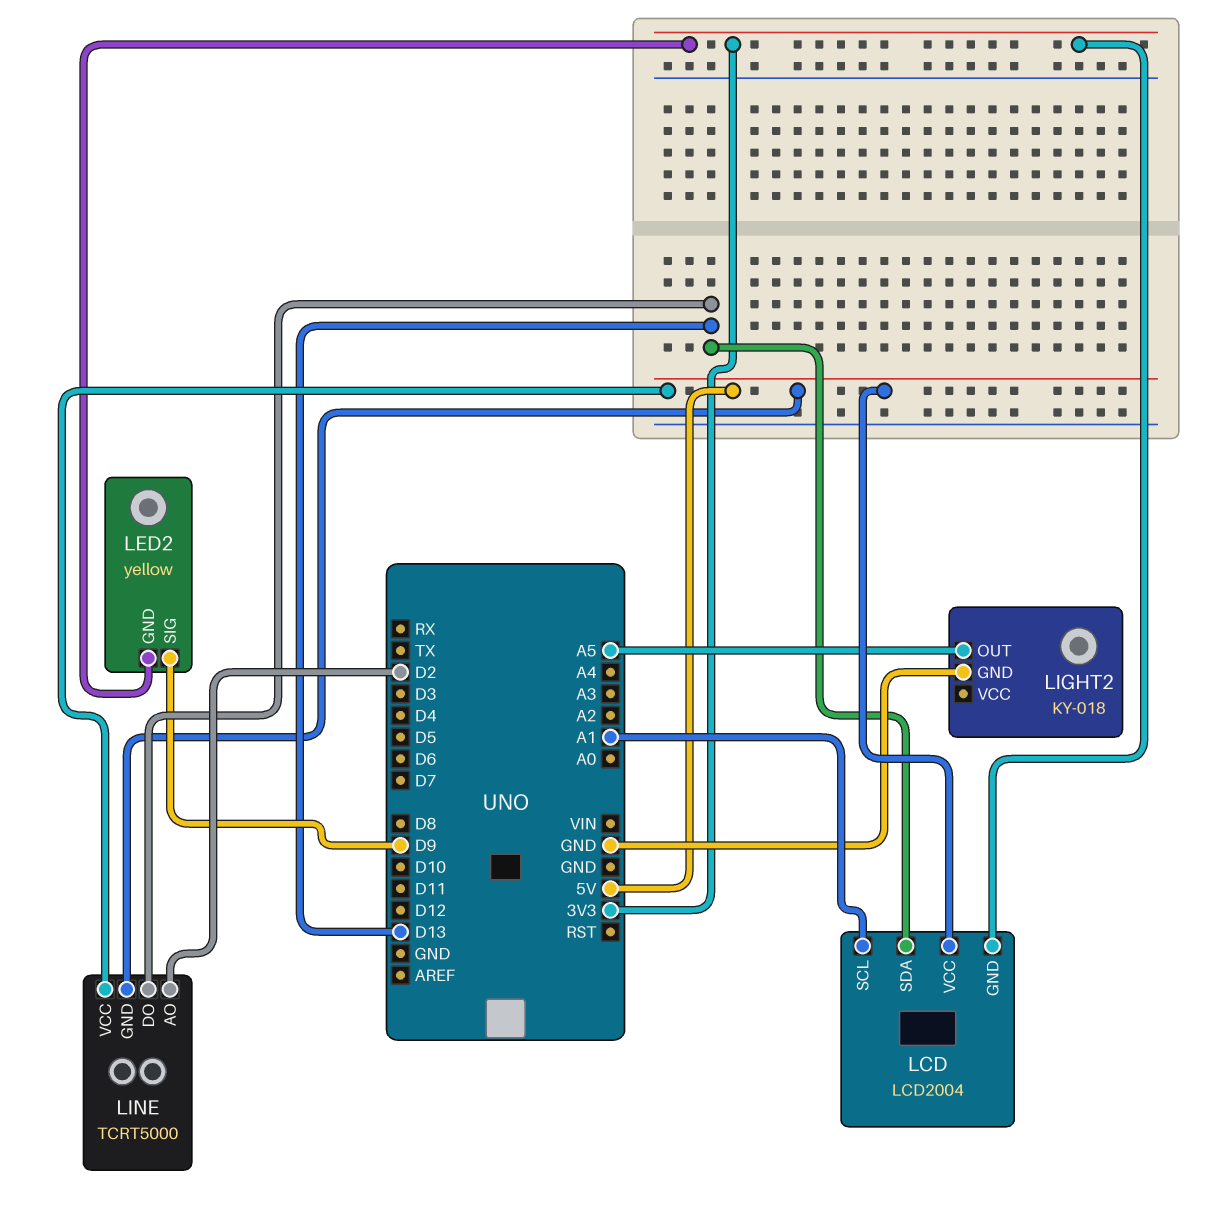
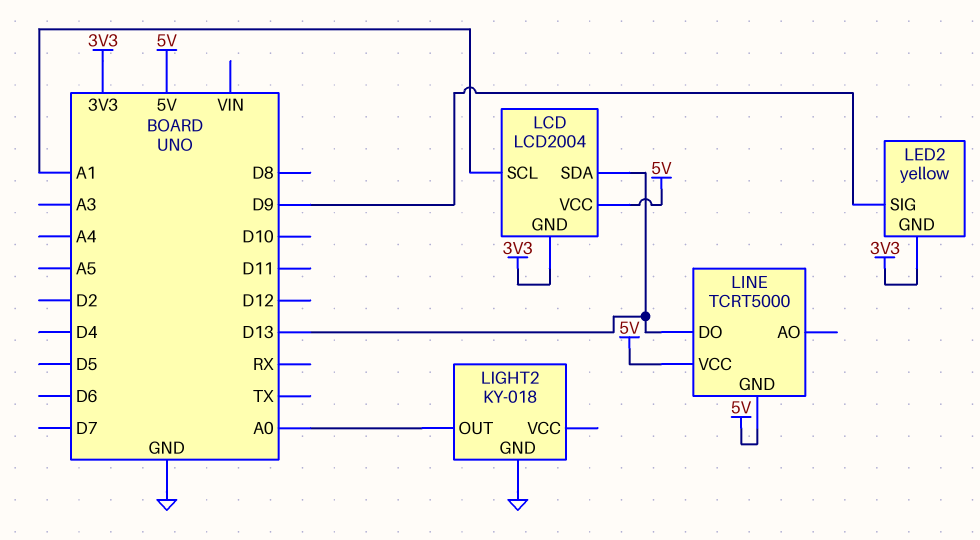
LIGHT2 pin OUT: A5 -> A0
LINE pin AO: D2 -> none

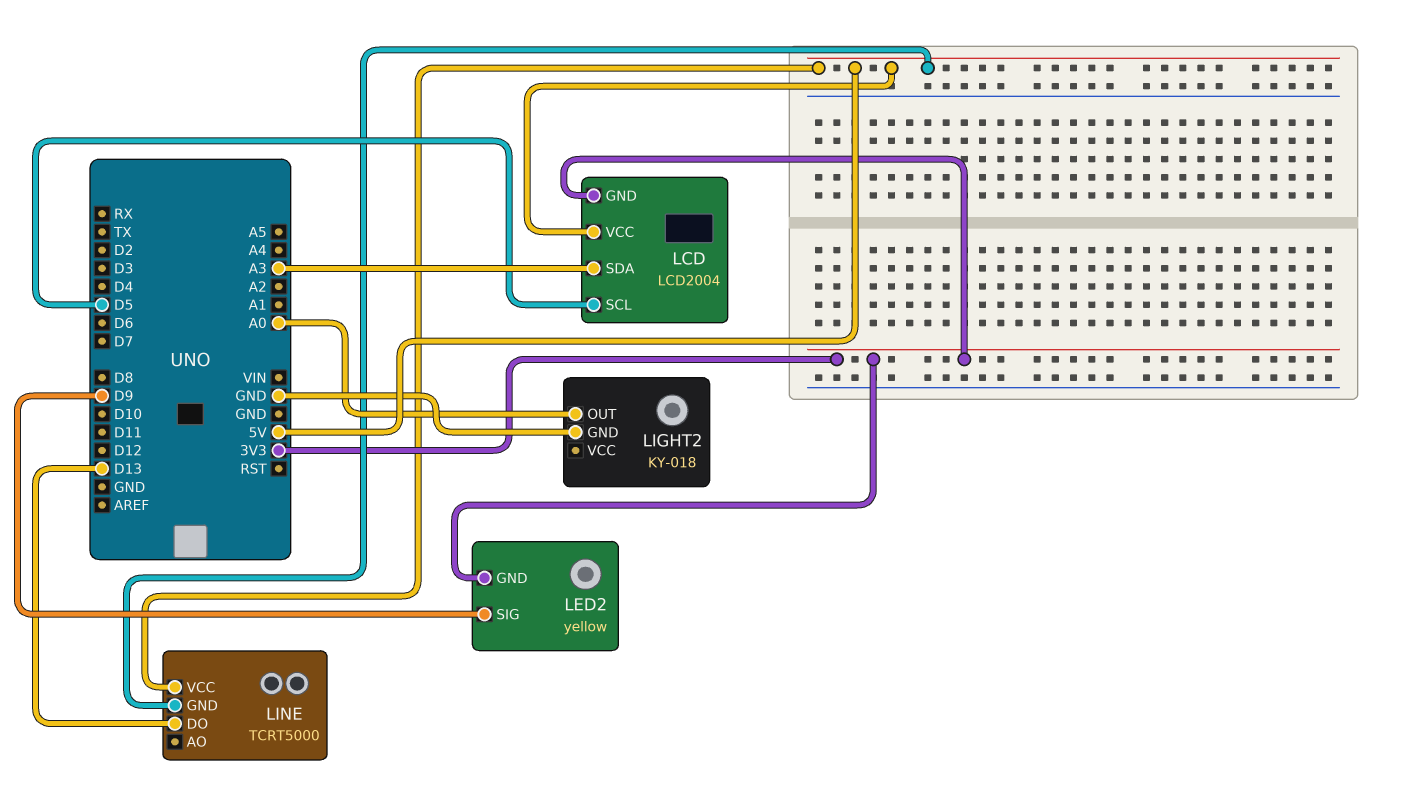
LCD pin SCL: A1 -> D5
LCD pin SDA: D13 -> A3

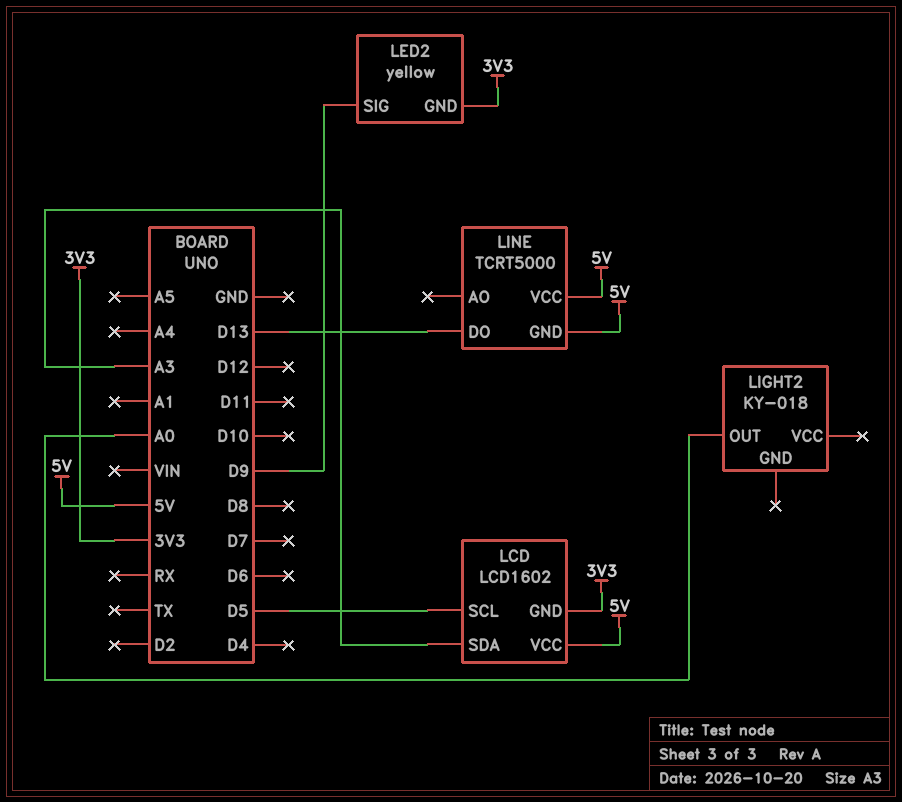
LCD: LCD2004 -> LCD1602
LIGHT2 pin GND: GND -> none

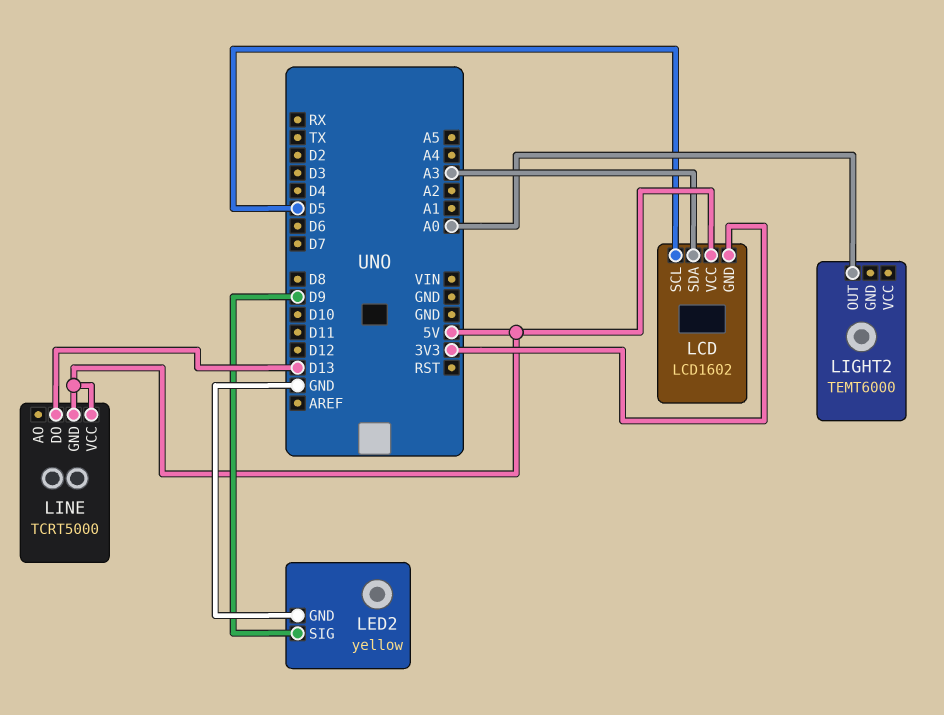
LED2 pin GND: 3V3 -> GND
LIGHT2: KY-018 -> TEMT6000

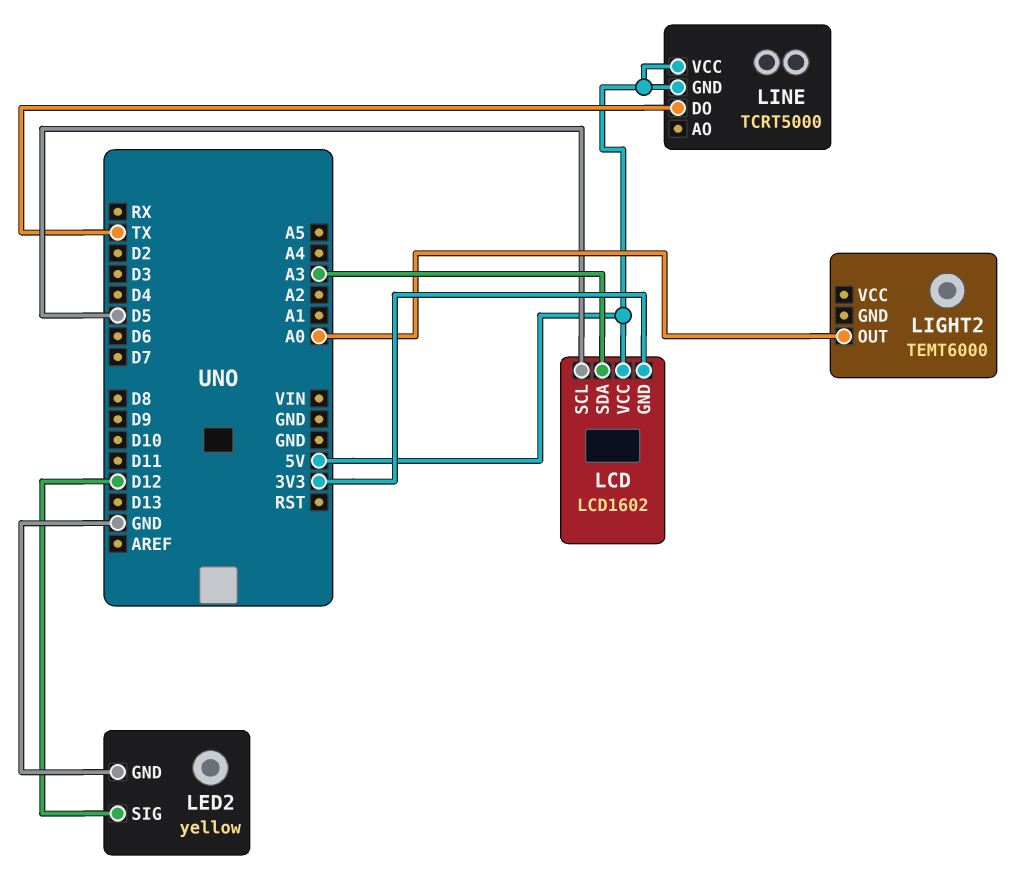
LED2 pin SIG: D9 -> D12
LINE pin DO: D13 -> TX

